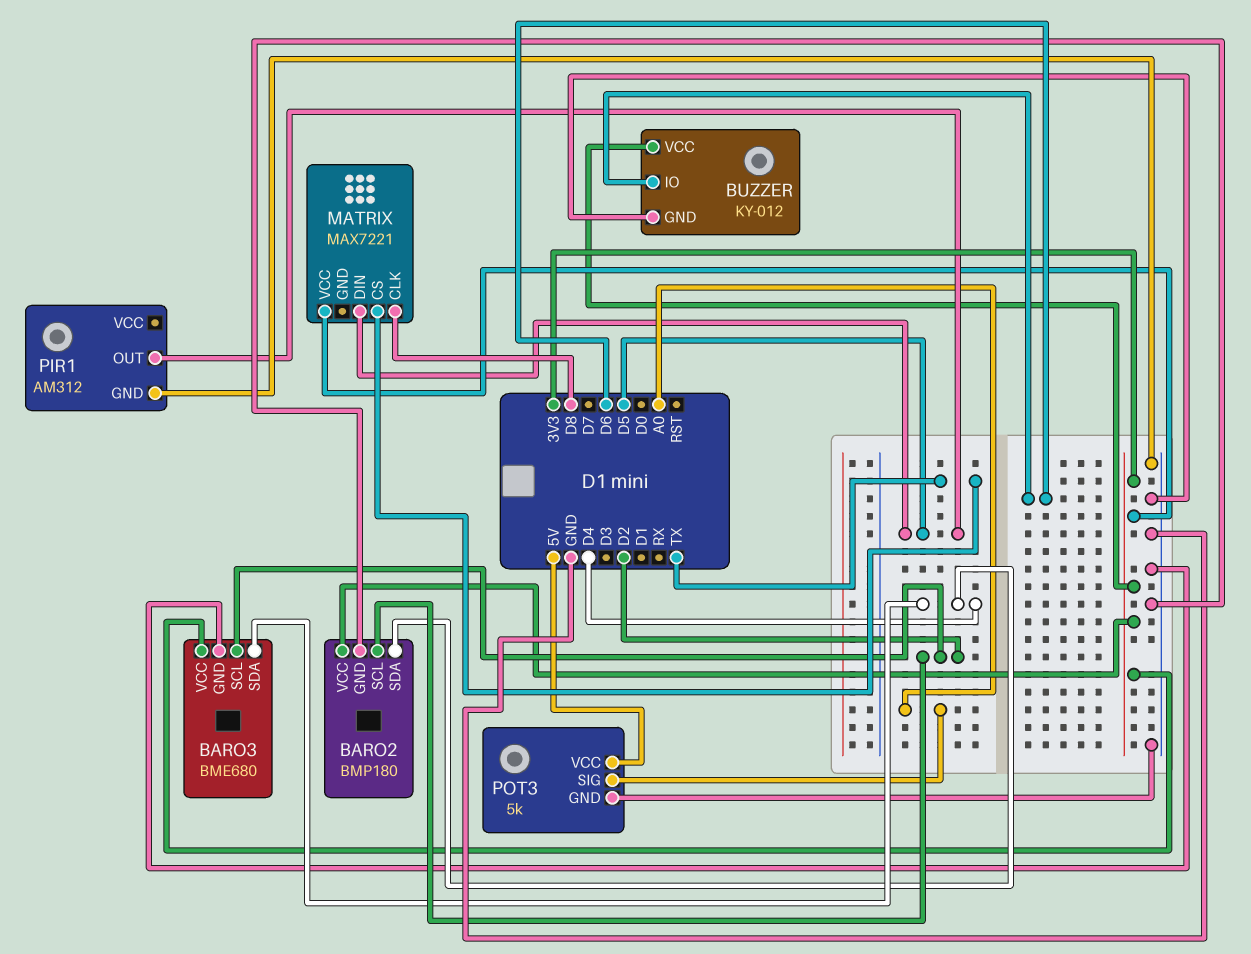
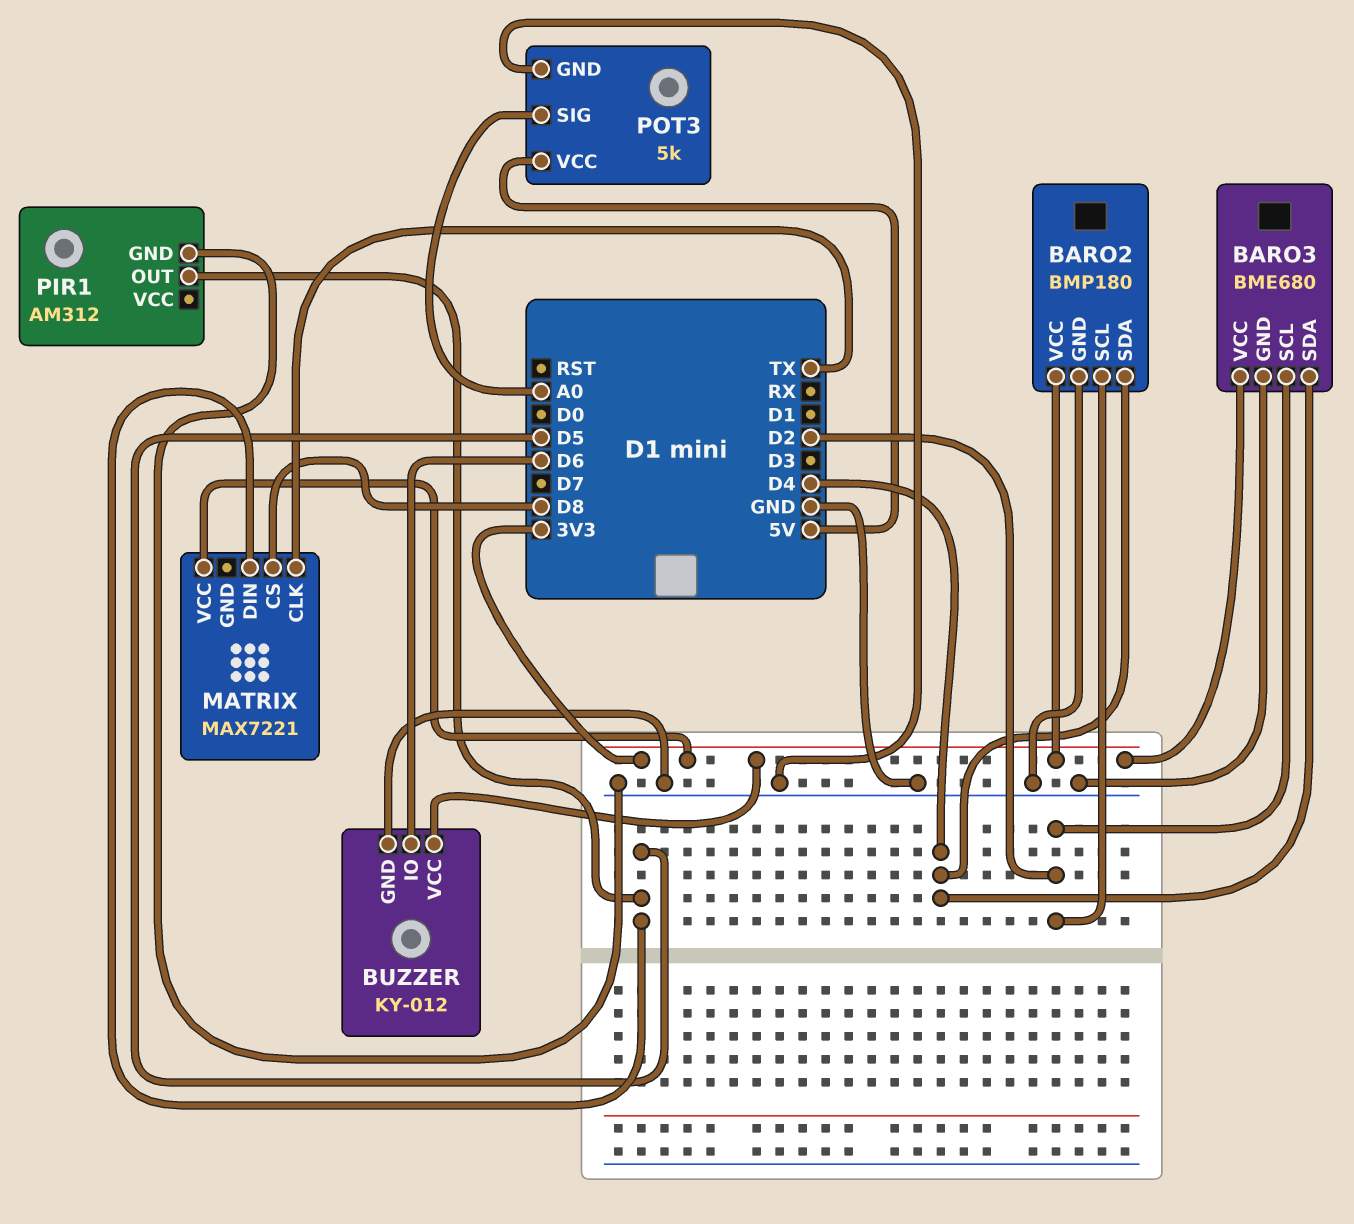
MATRIX pin CLK: D8 -> TX
MATRIX pin CS: TX -> D8

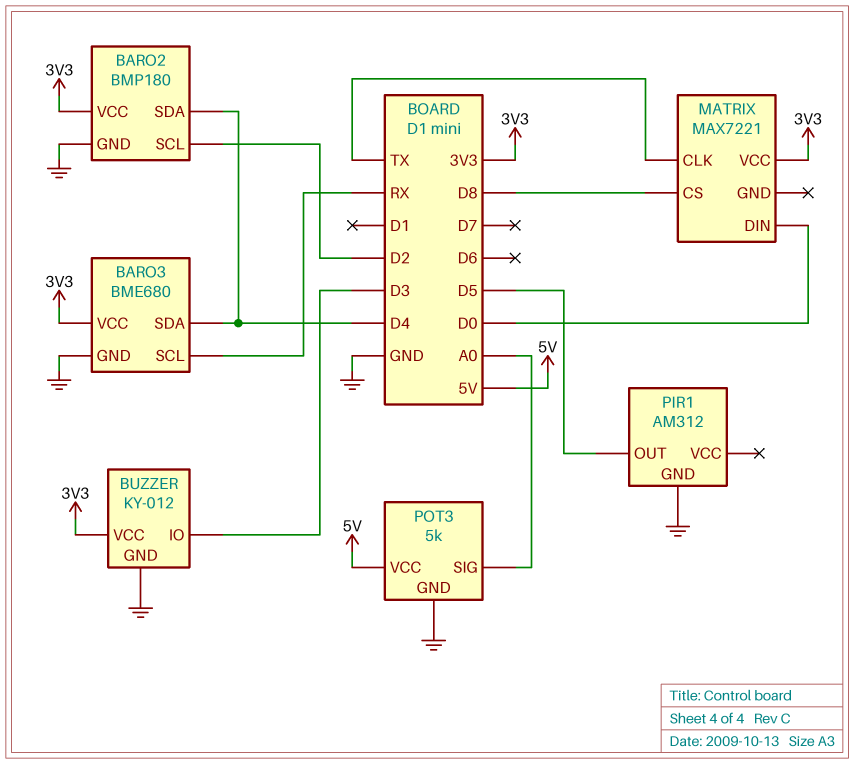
BARO3 pin SCL: D2 -> RX
BUZZER pin IO: D6 -> D3
MATRIX pin DIN: D5 -> D0

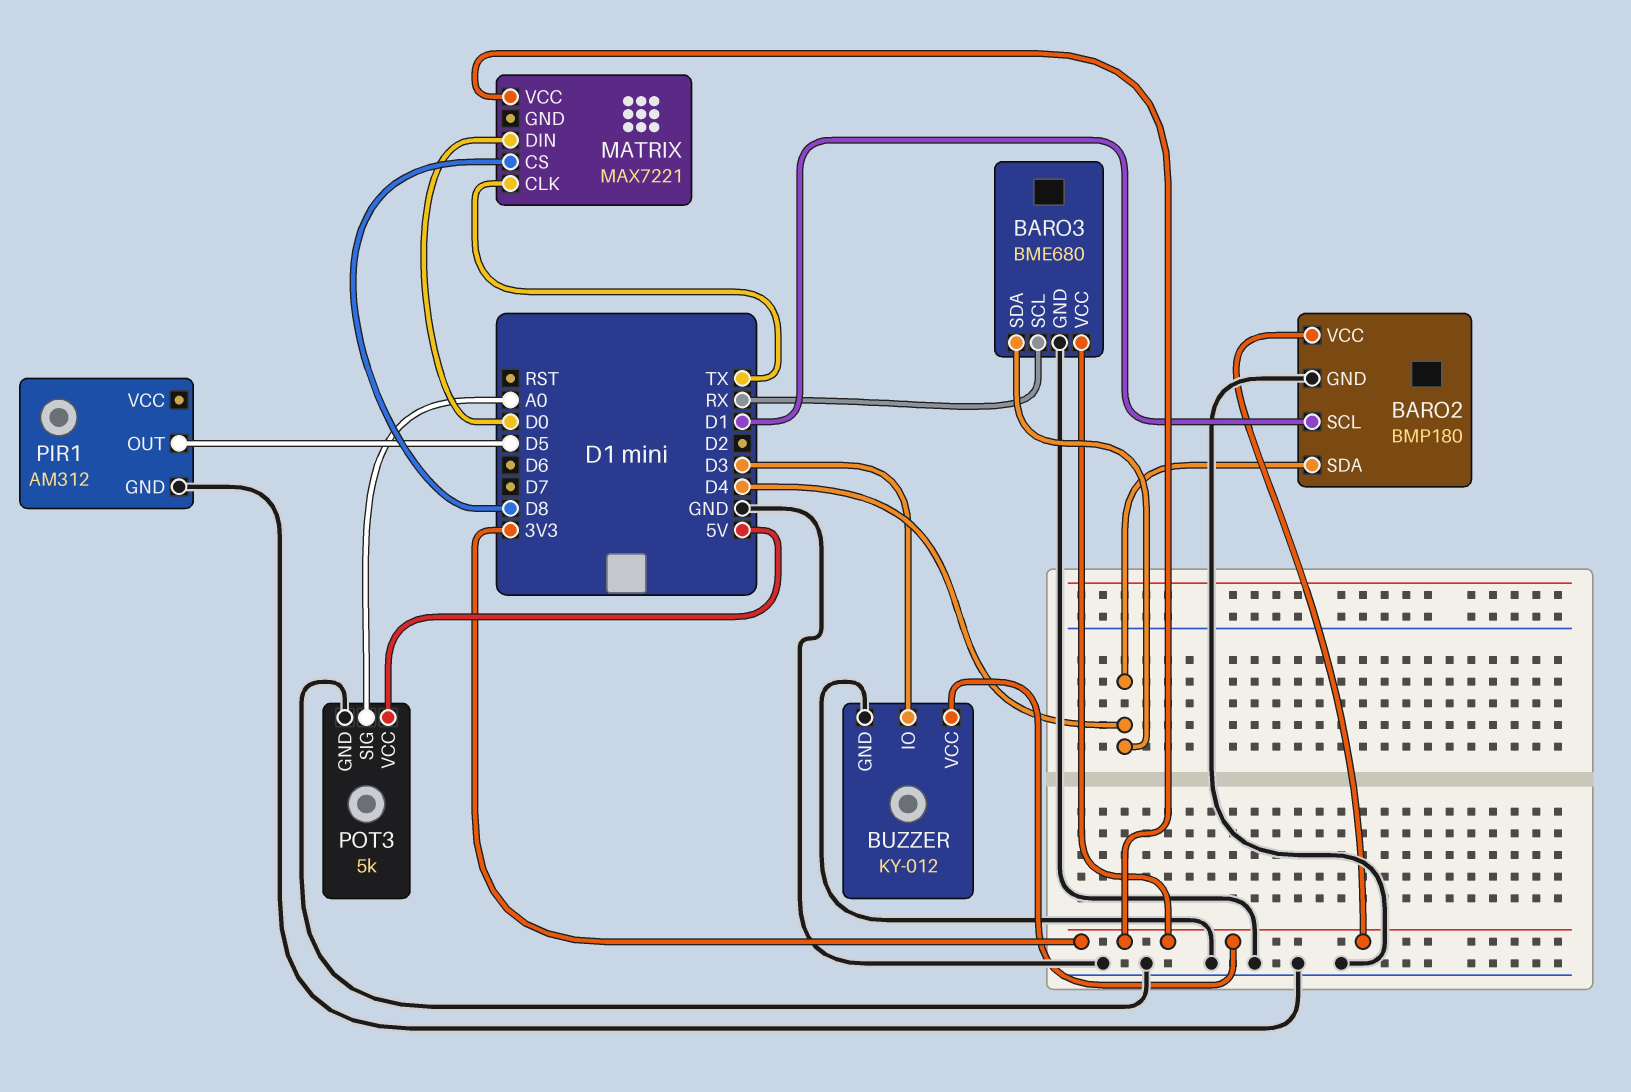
BARO2 pin SCL: D2 -> D1

